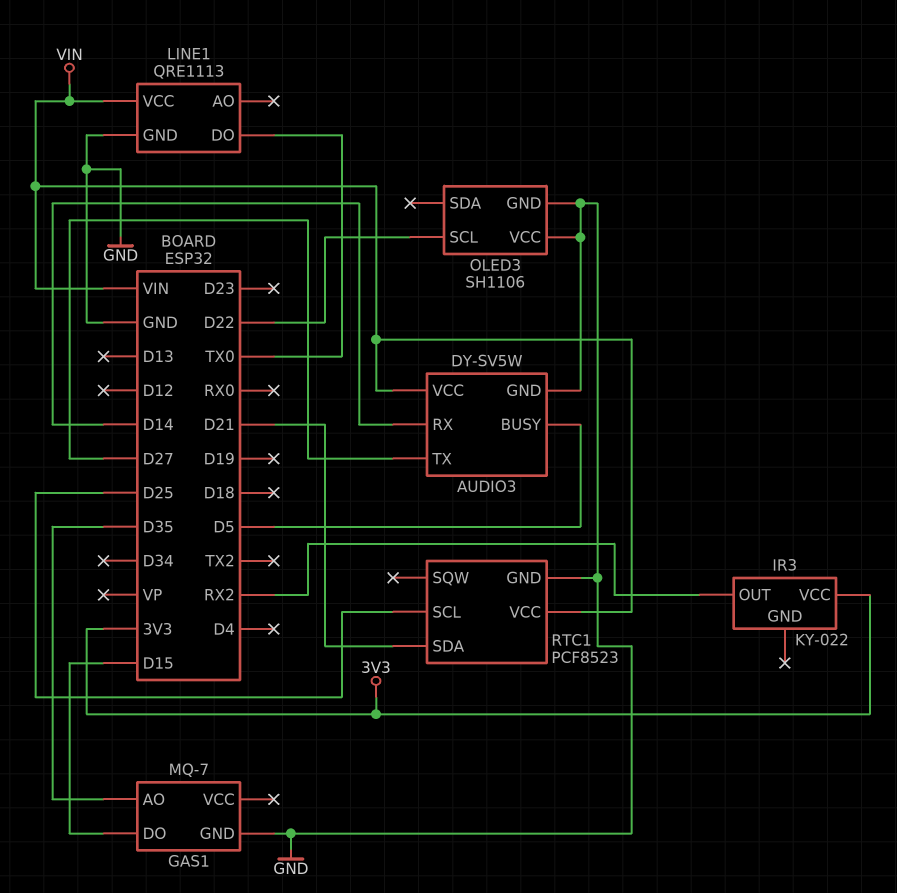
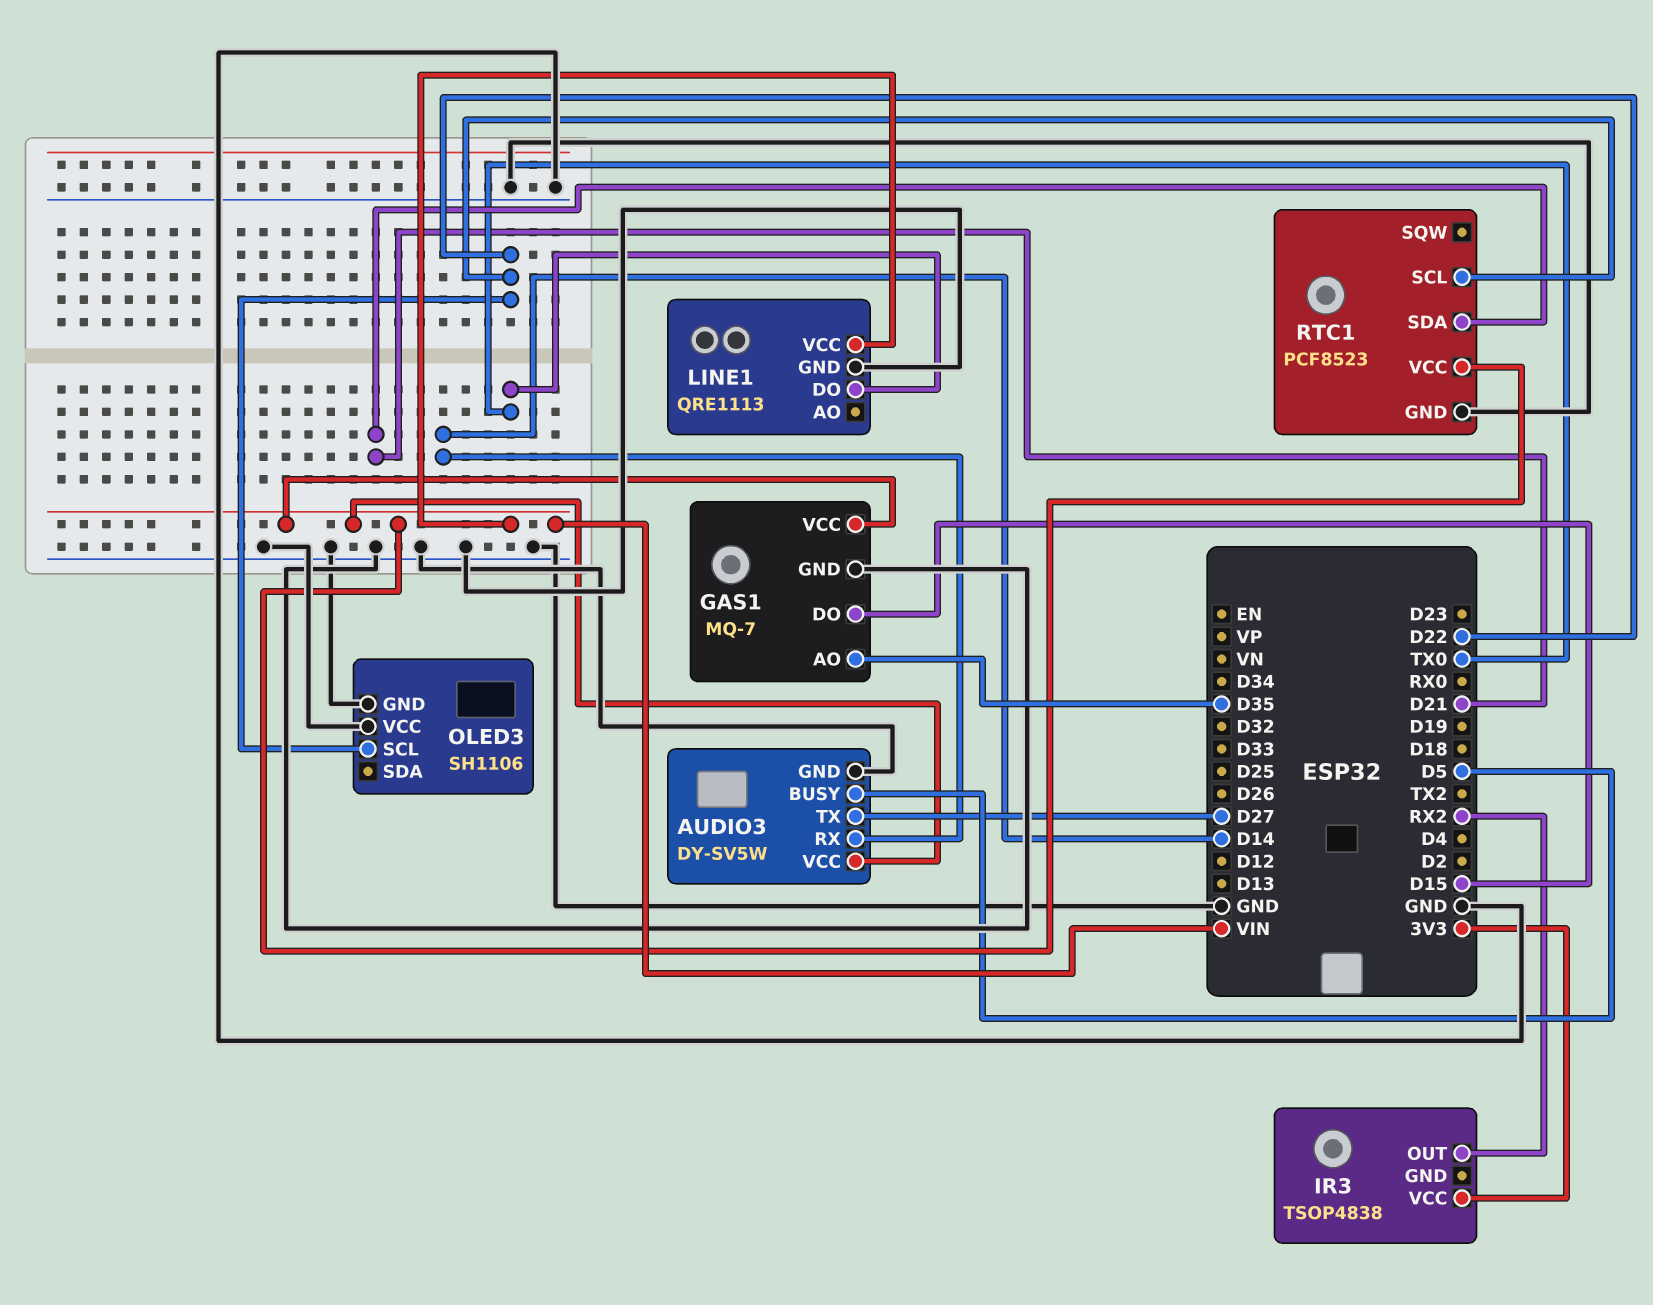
GAS1 pin VCC: none -> VIN
IR3: KY-022 -> TSOP4838
RTC1 pin SCL: D25 -> D22

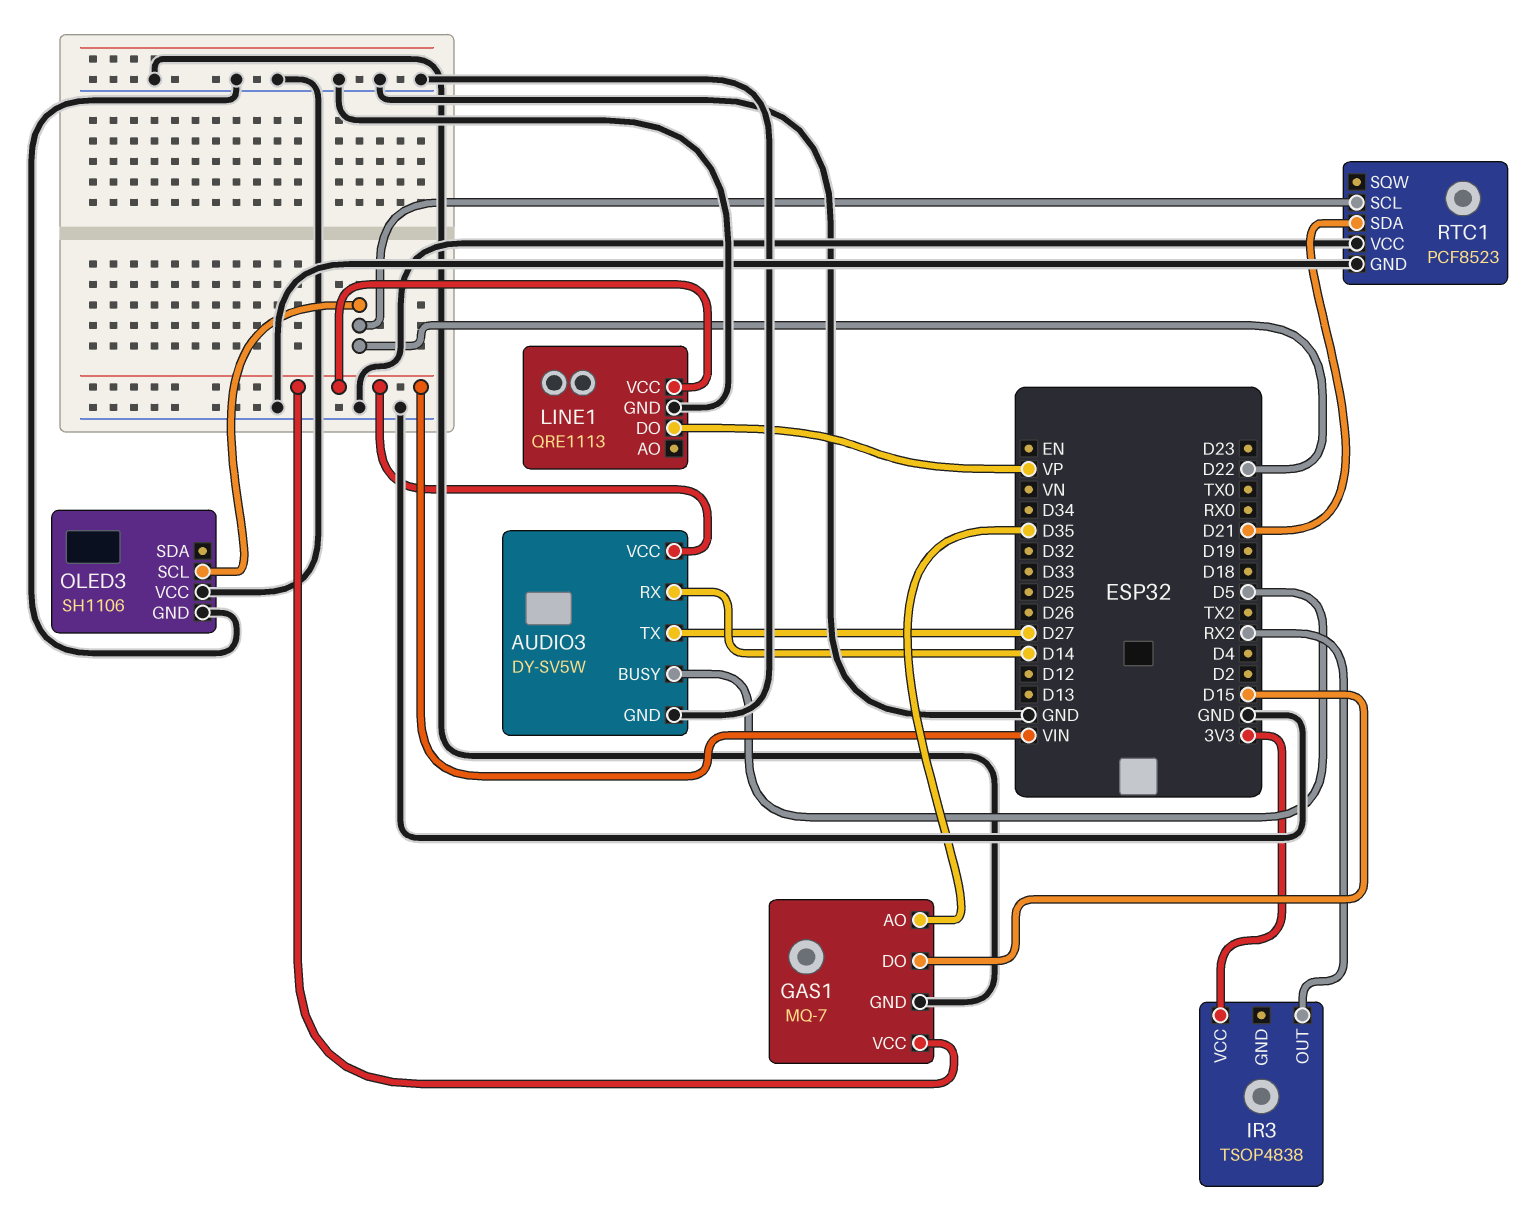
LINE1 pin DO: TX0 -> VP
RTC1 pin VCC: VIN -> GND

